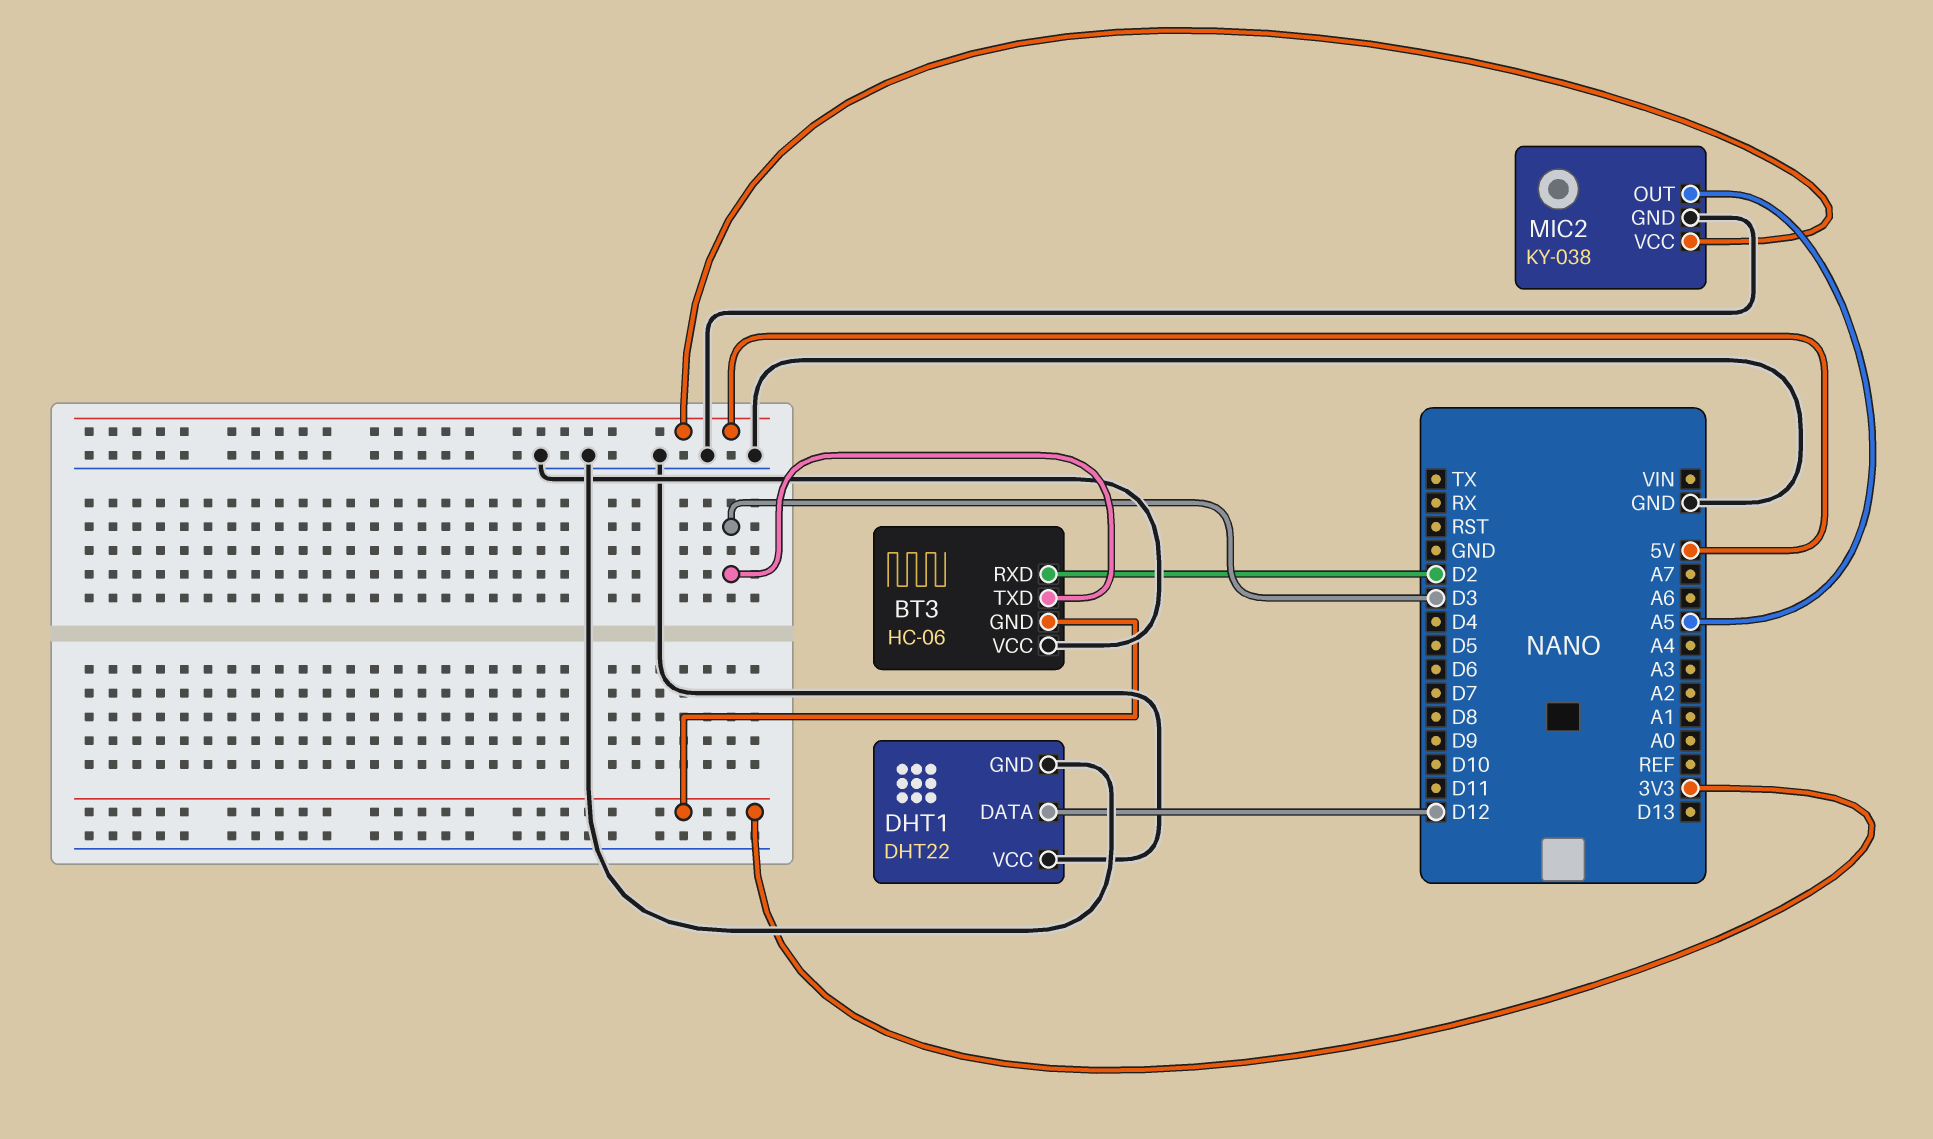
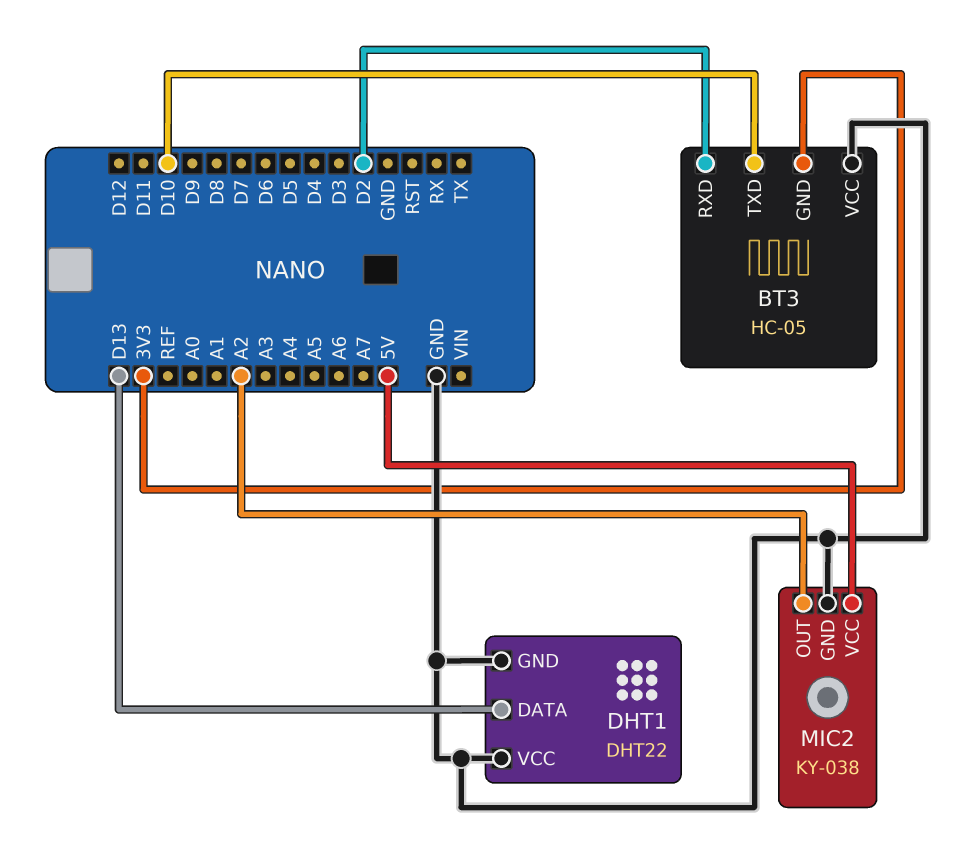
BT3: HC-06 -> HC-05
BT3 pin TXD: D3 -> D10
DHT1 pin DATA: D12 -> D13
MIC2 pin OUT: A5 -> A2

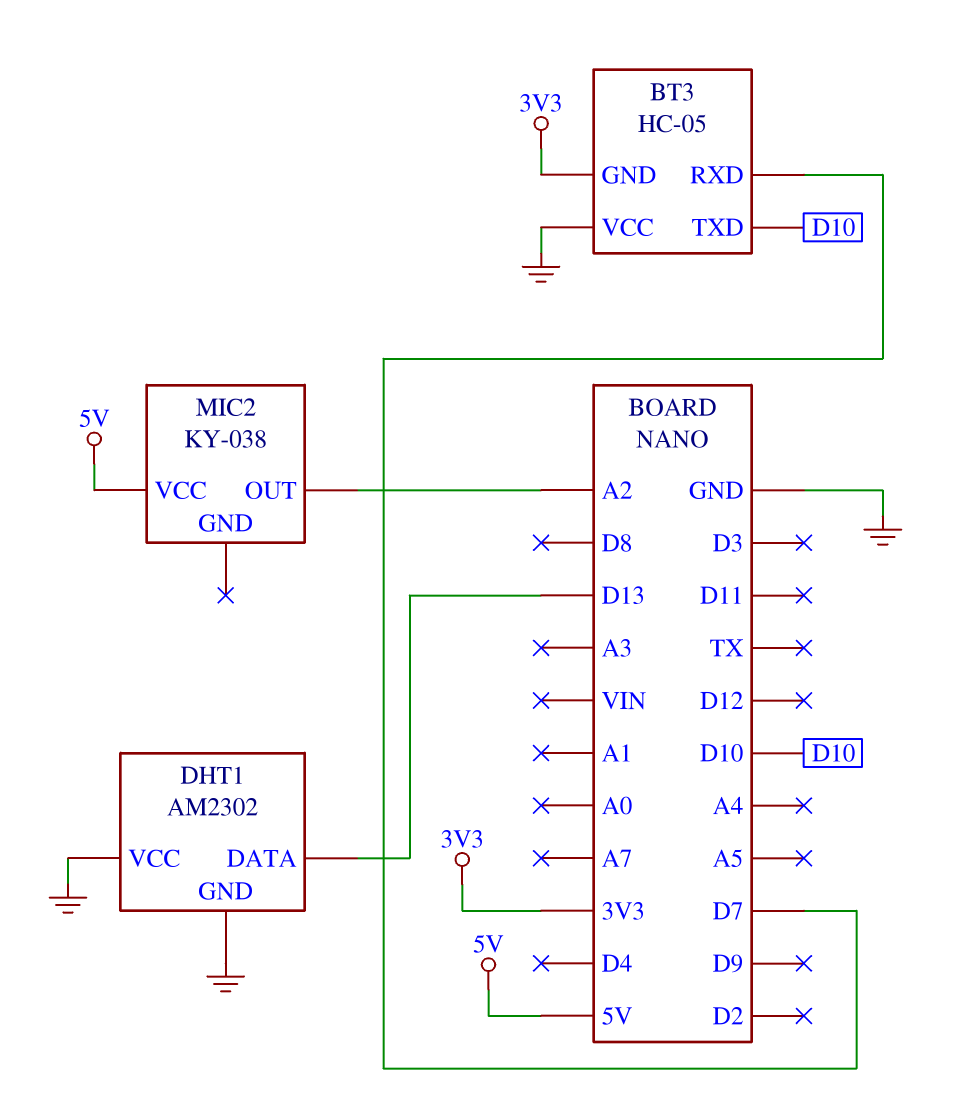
BT3 pin RXD: D2 -> D7
DHT1: DHT22 -> AM2302
MIC2 pin GND: GND -> none

